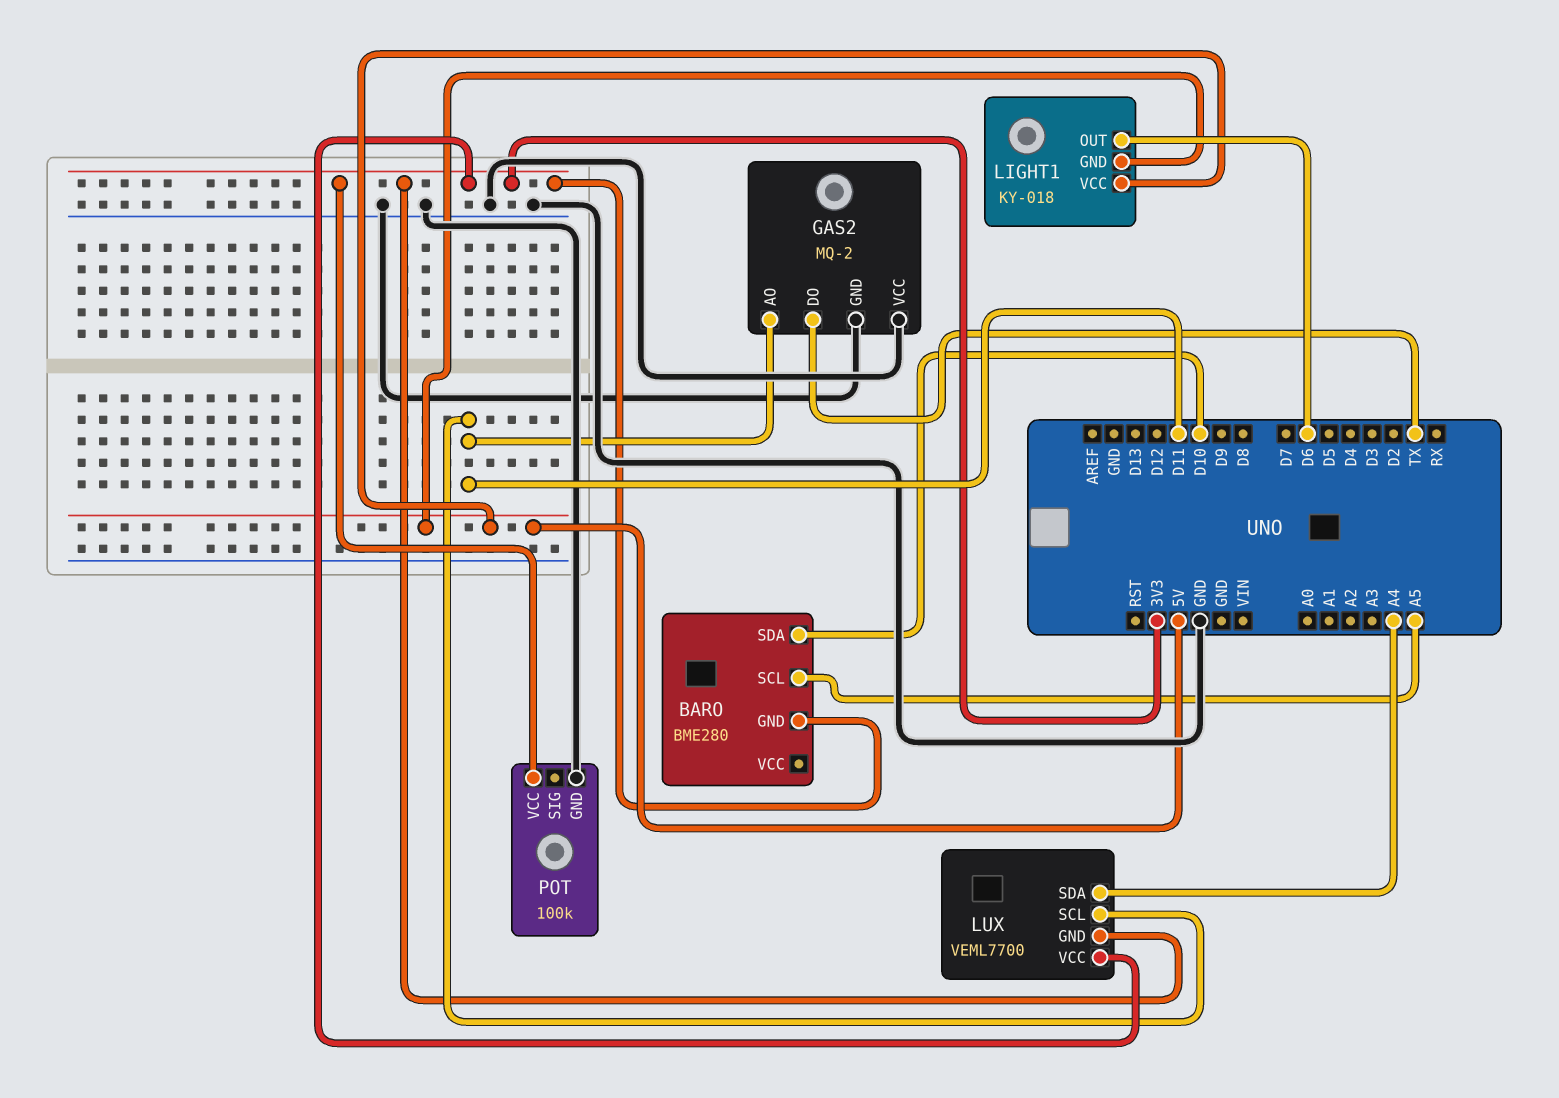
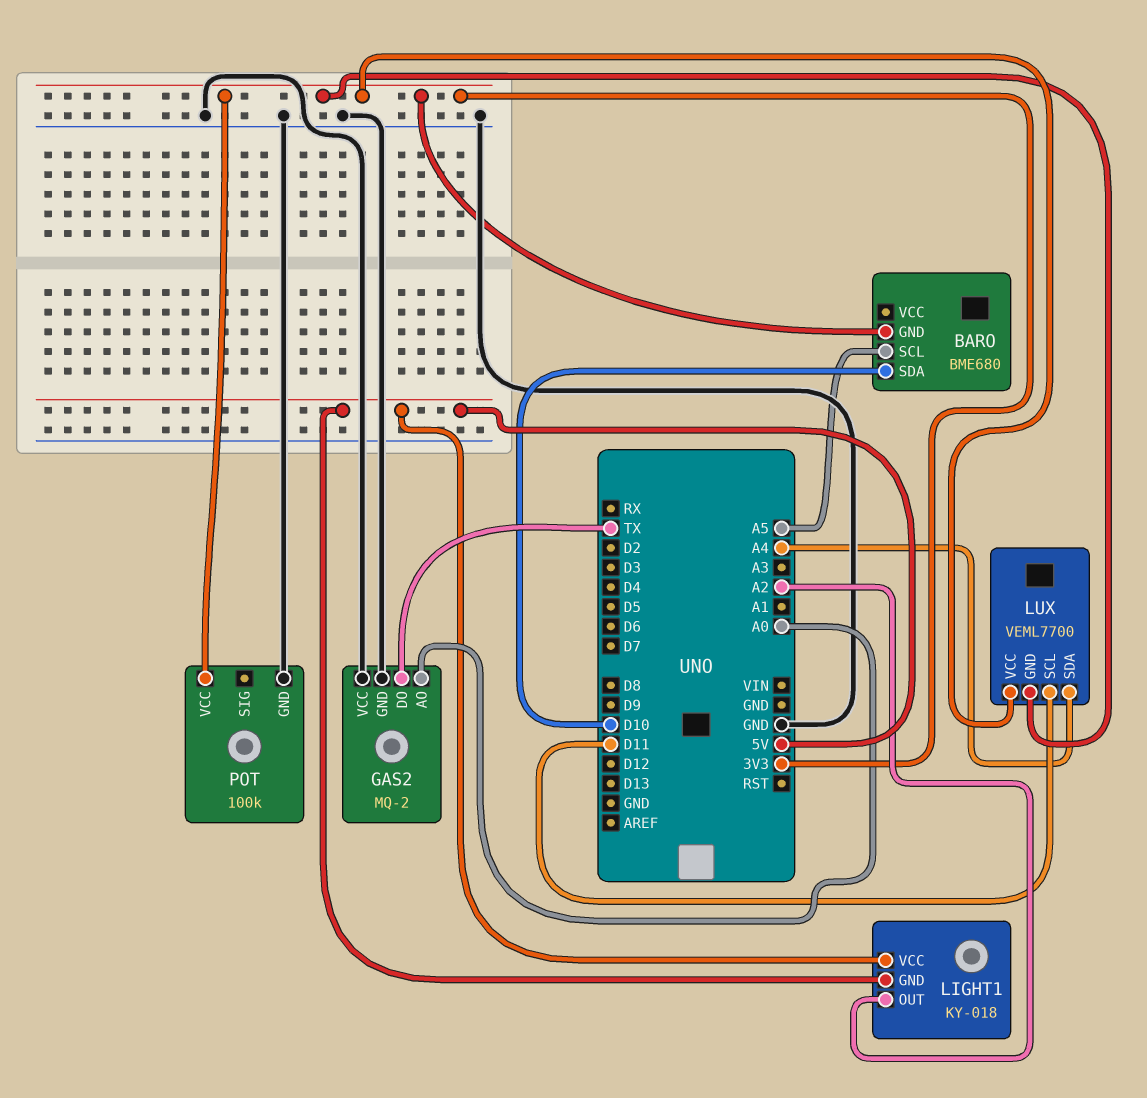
BARO: BME280 -> BME680
GAS2 pin AO: D11 -> A0
LIGHT1 pin OUT: D6 -> A2

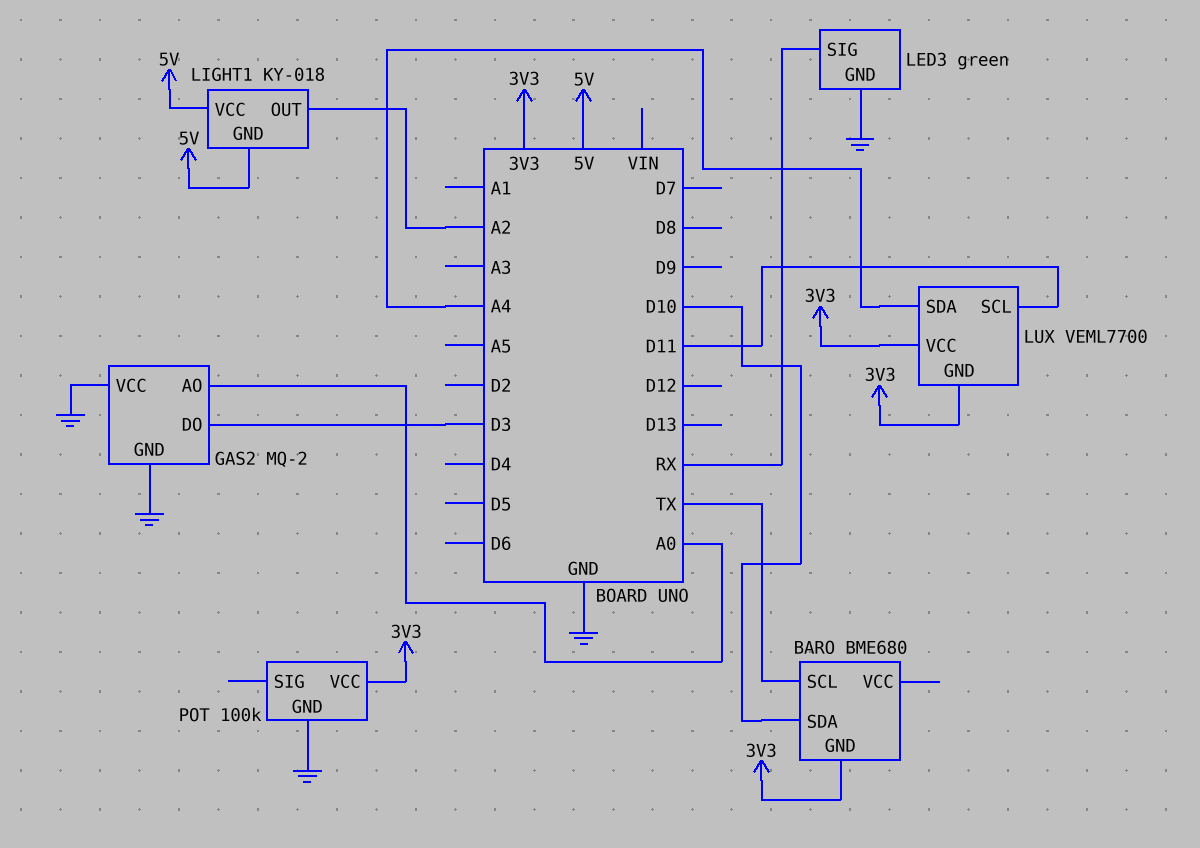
BARO pin SCL: A5 -> TX
GAS2 pin DO: TX -> D3
LED3: none -> green
LED3 pin GND: none -> GND
LED3 pin SIG: none -> RX

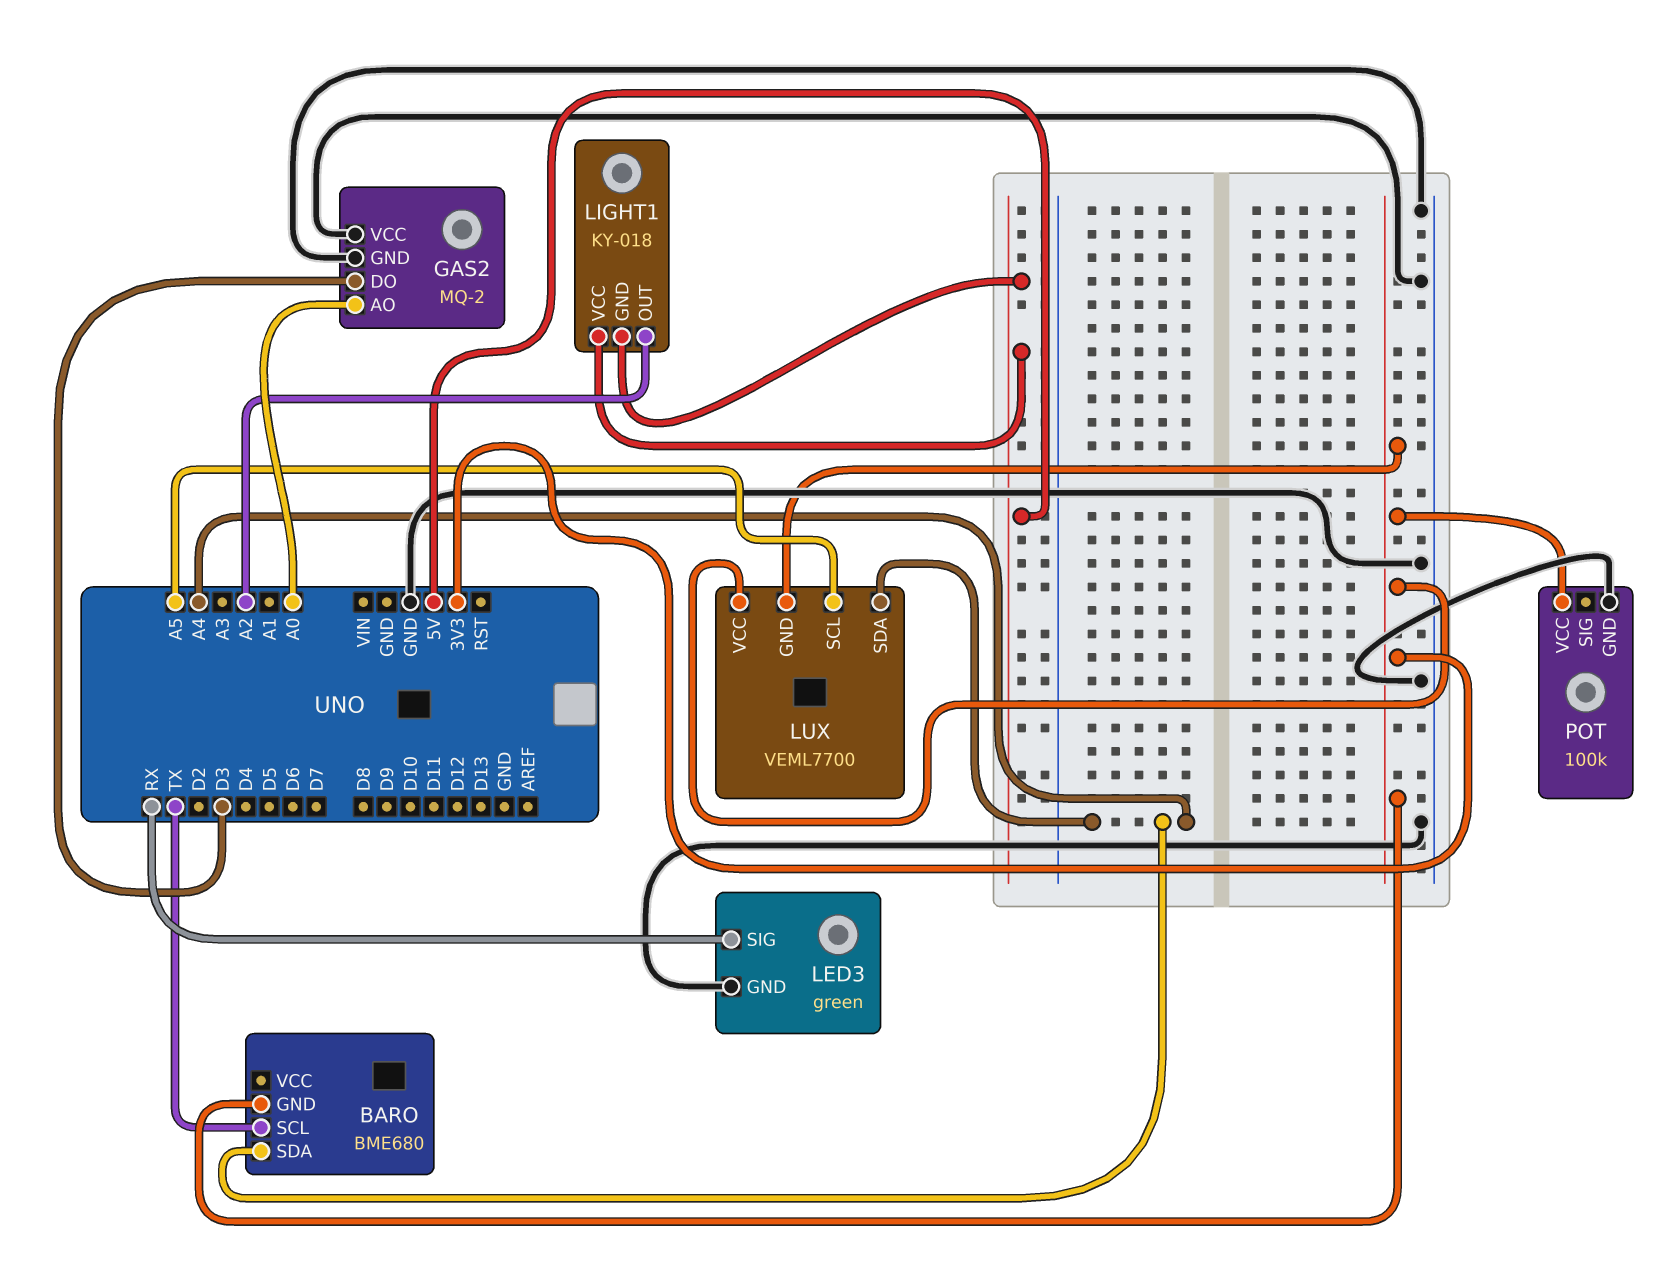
BARO pin SDA: D10 -> A4
LUX pin SCL: D11 -> A5

